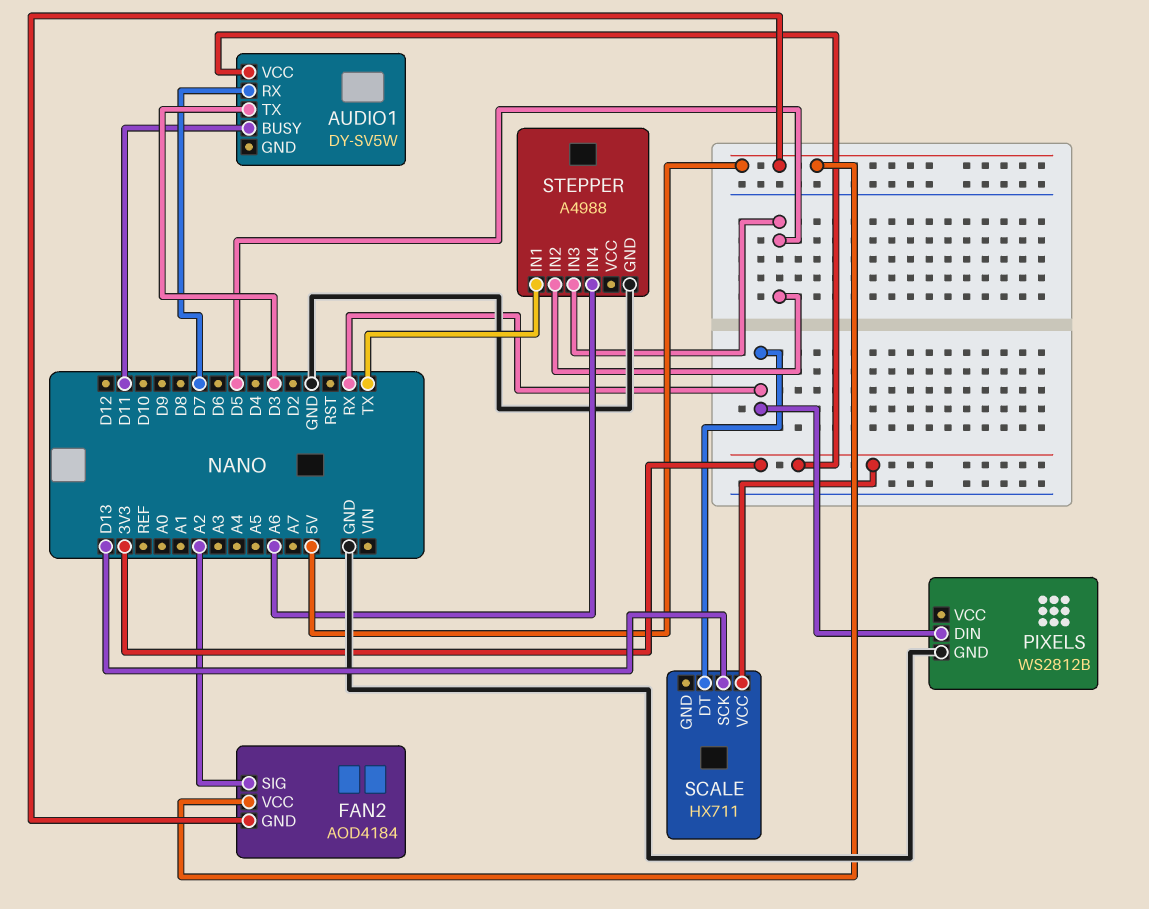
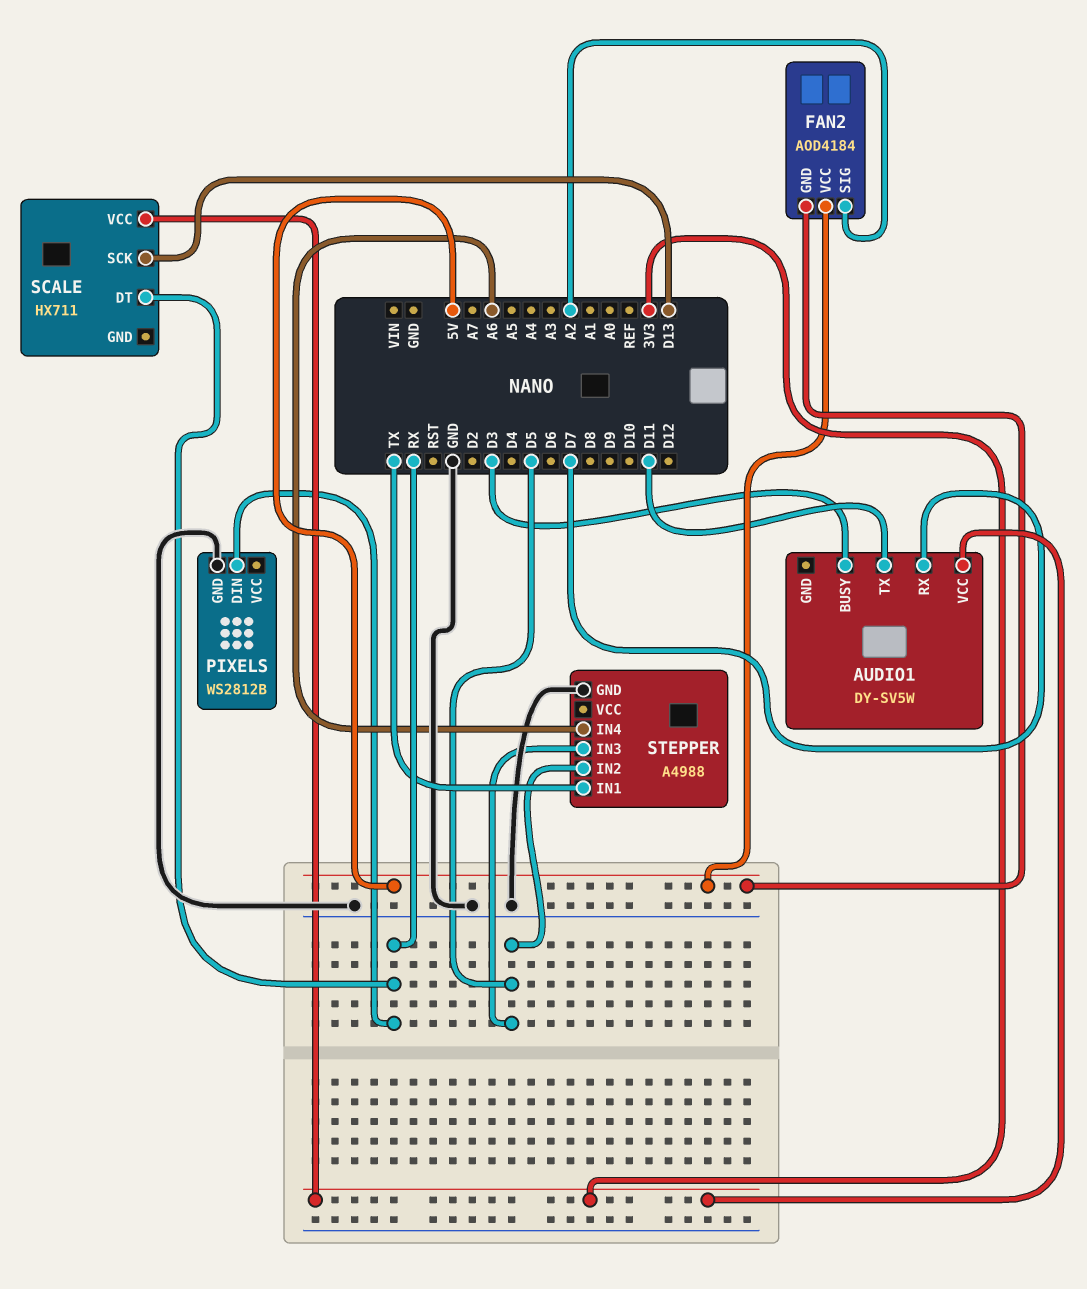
AUDIO1 pin BUSY: D11 -> D3
AUDIO1 pin TX: D3 -> D11

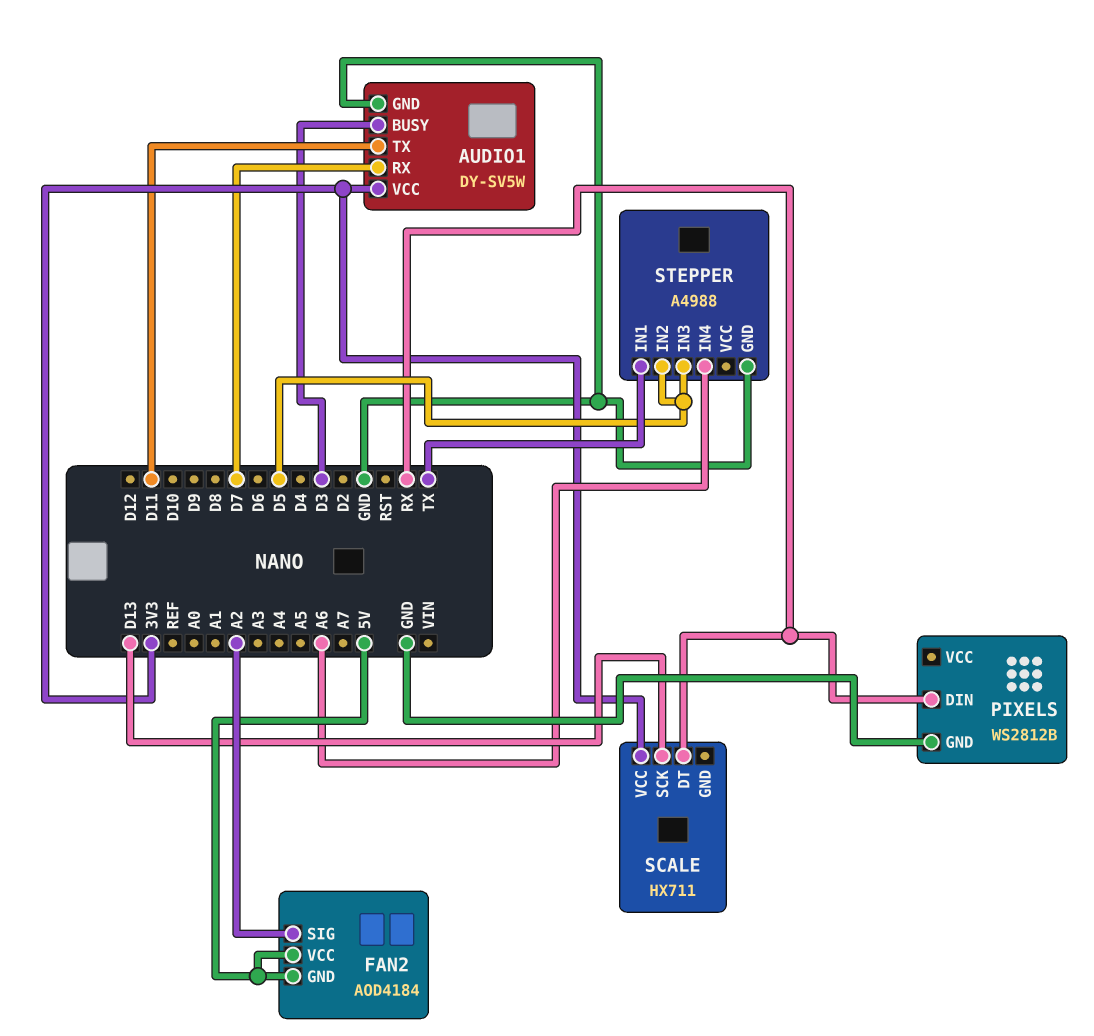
AUDIO1 pin GND: none -> GND

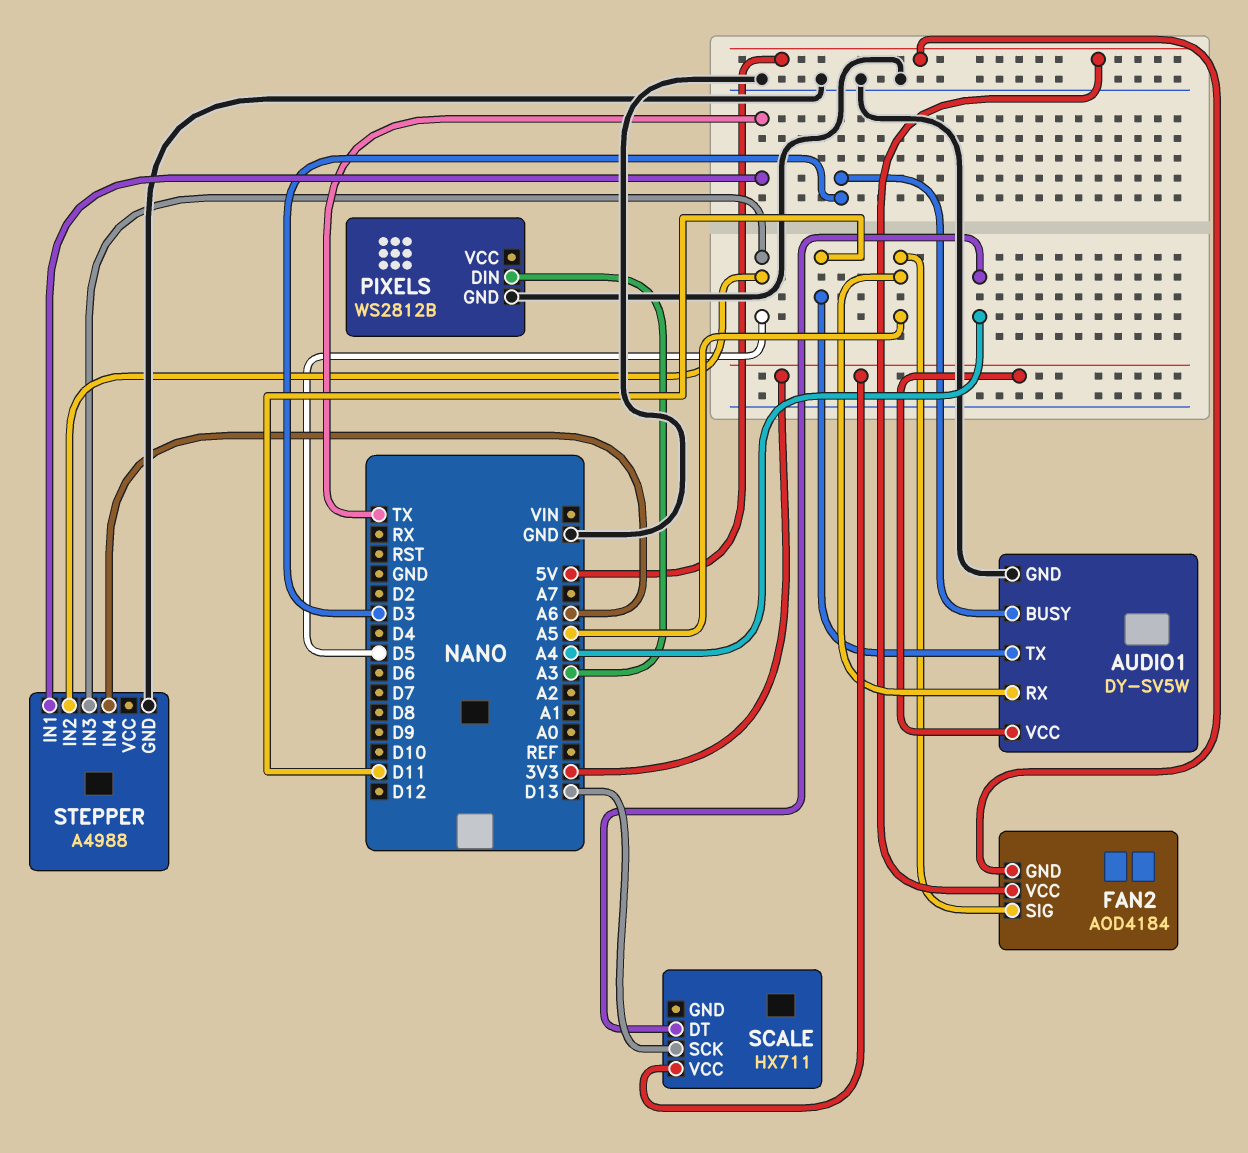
AUDIO1 pin RX: D7 -> A5
FAN2 pin SIG: A2 -> A5
PIXELS pin DIN: RX -> A3
SCALE pin DT: RX -> A4

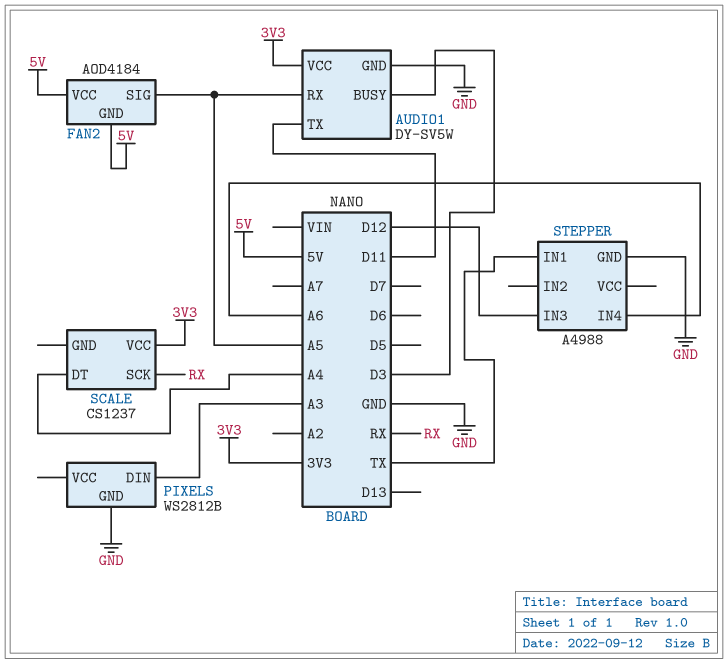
SCALE: HX711 -> CS1237
SCALE pin SCK: D13 -> RX
STEPPER pin IN2: D5 -> none
STEPPER pin IN3: D5 -> D12

